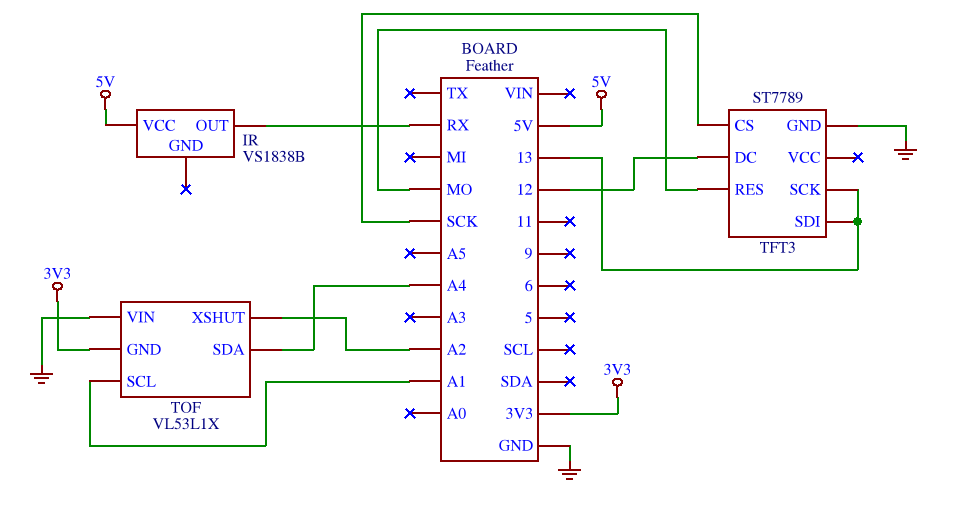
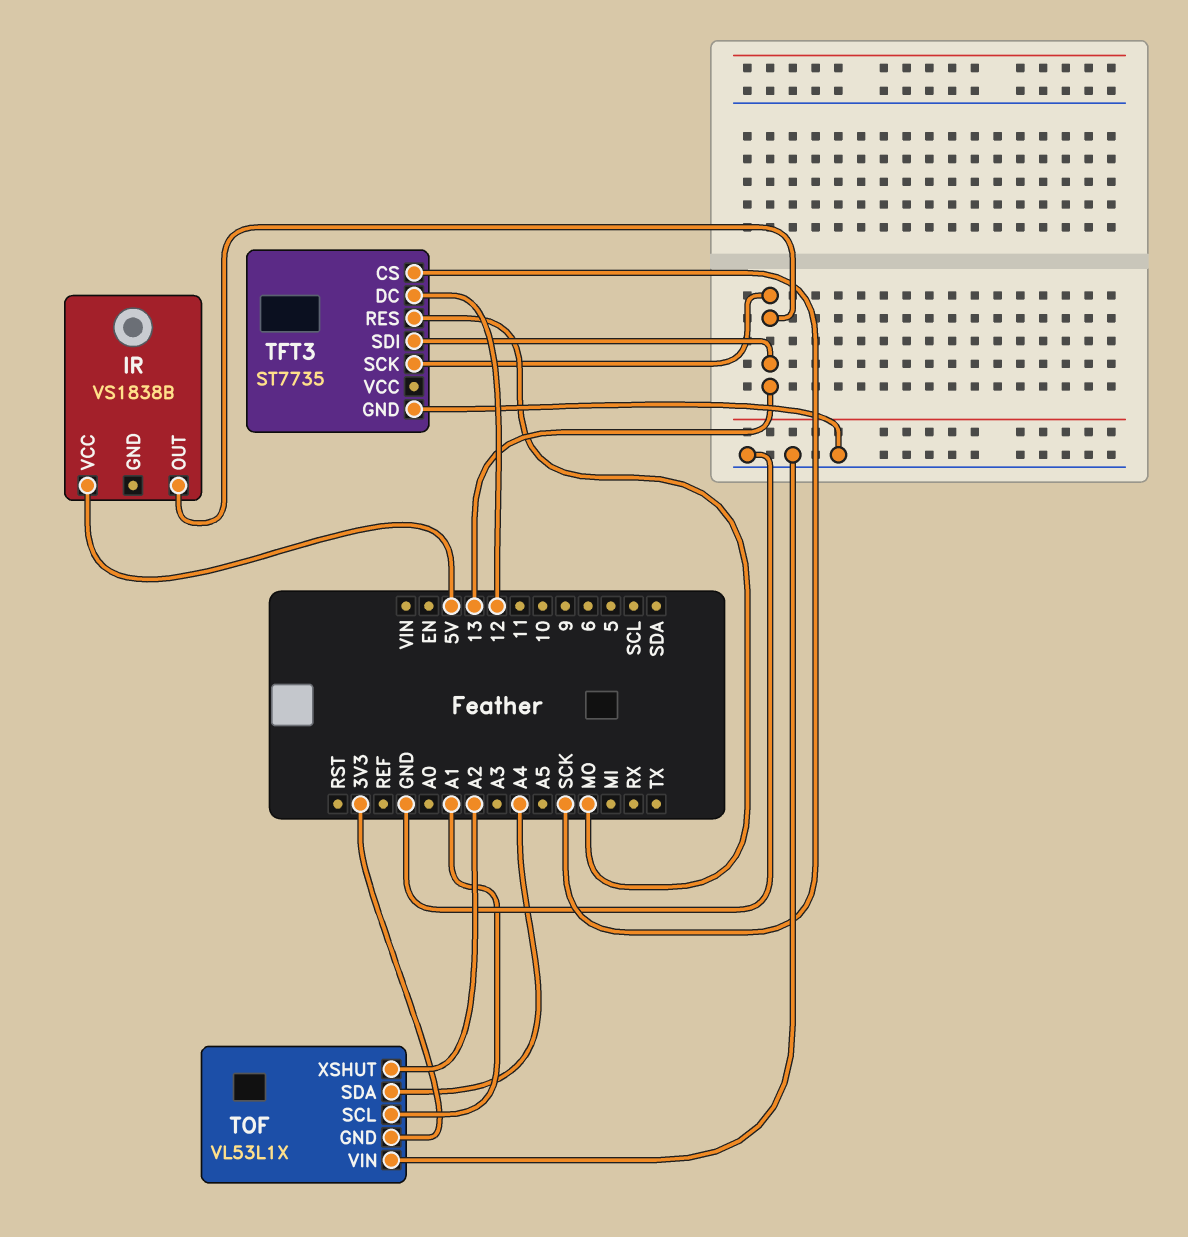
IR pin OUT: RX -> 13
TFT3: ST7789 -> ST7735

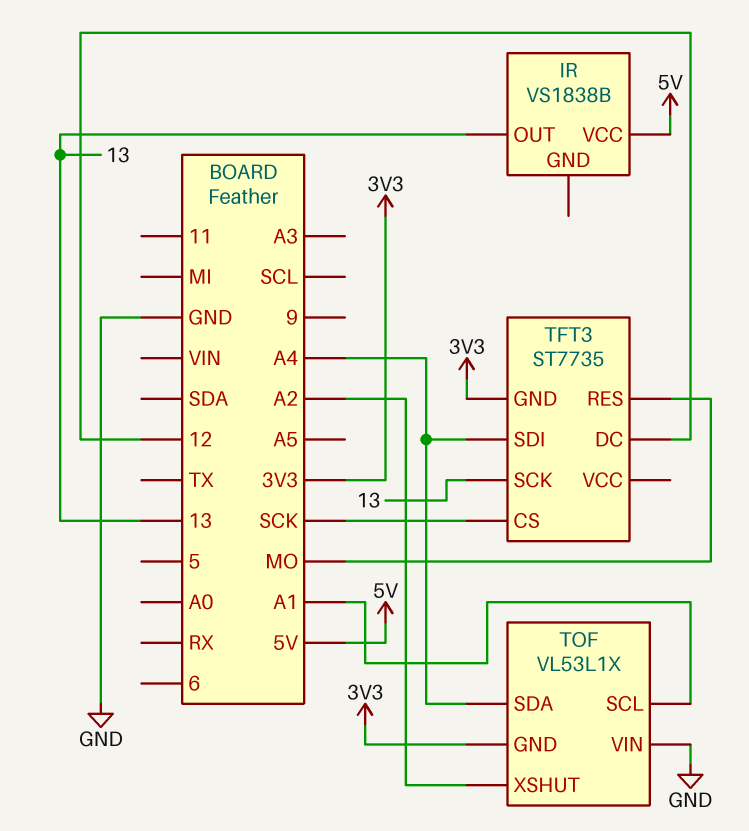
TFT3 pin GND: GND -> 3V3
TFT3 pin SDI: 13 -> A4

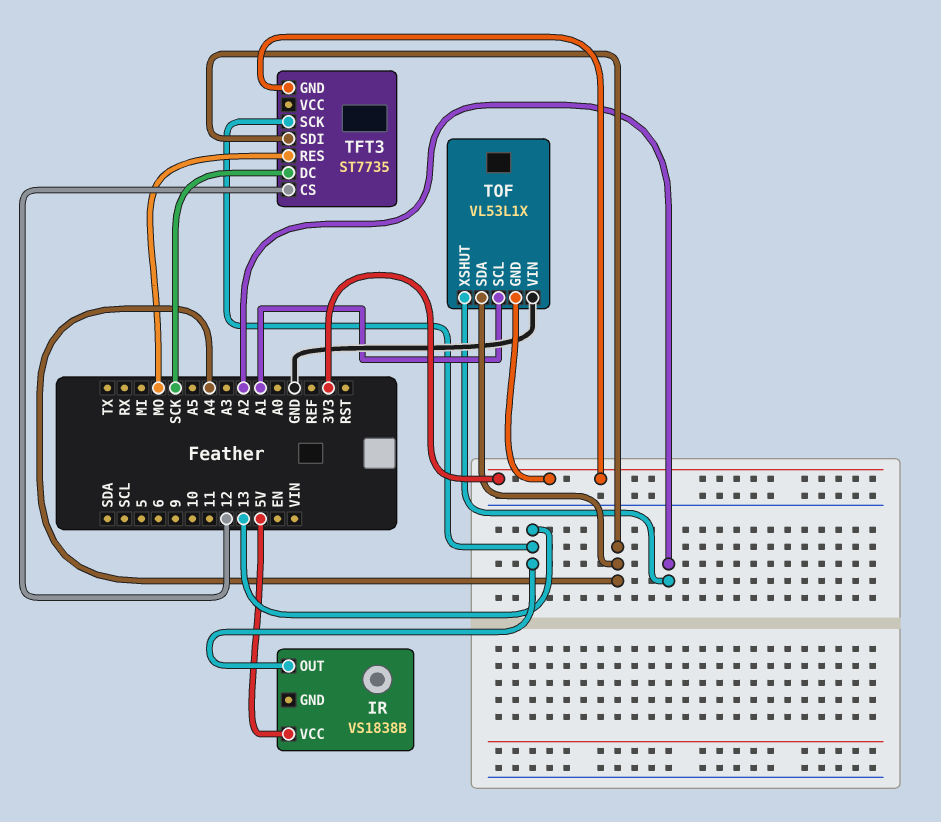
TFT3 pin CS: SCK -> 12
TFT3 pin DC: 12 -> SCK

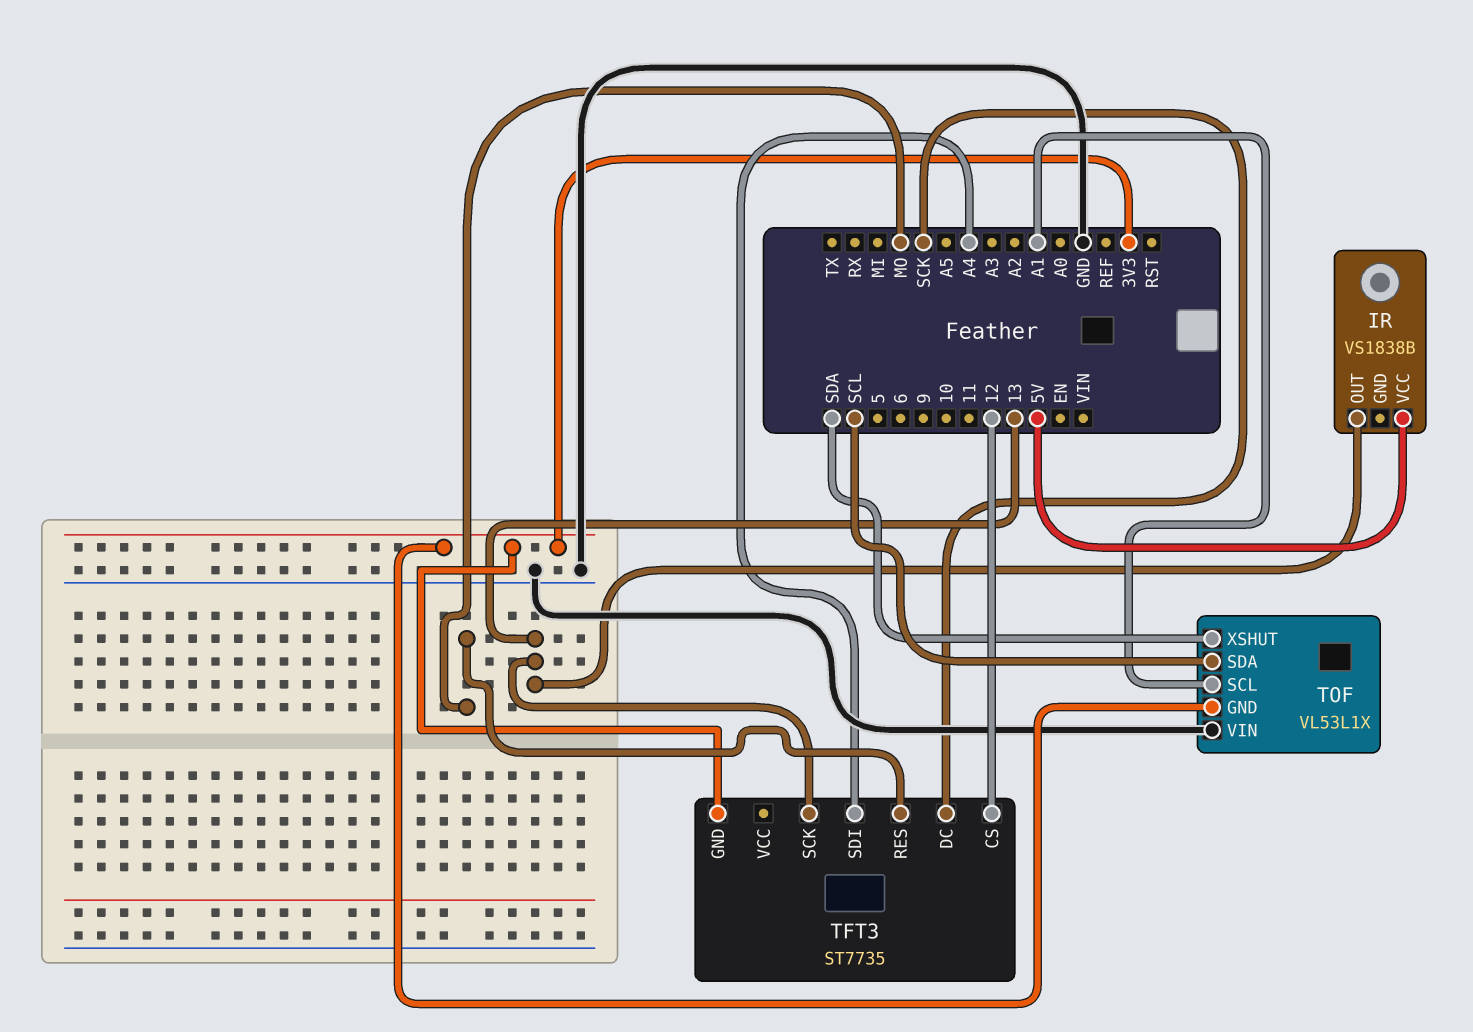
TOF pin SDA: A4 -> SCL
TOF pin XSHUT: A2 -> SDA

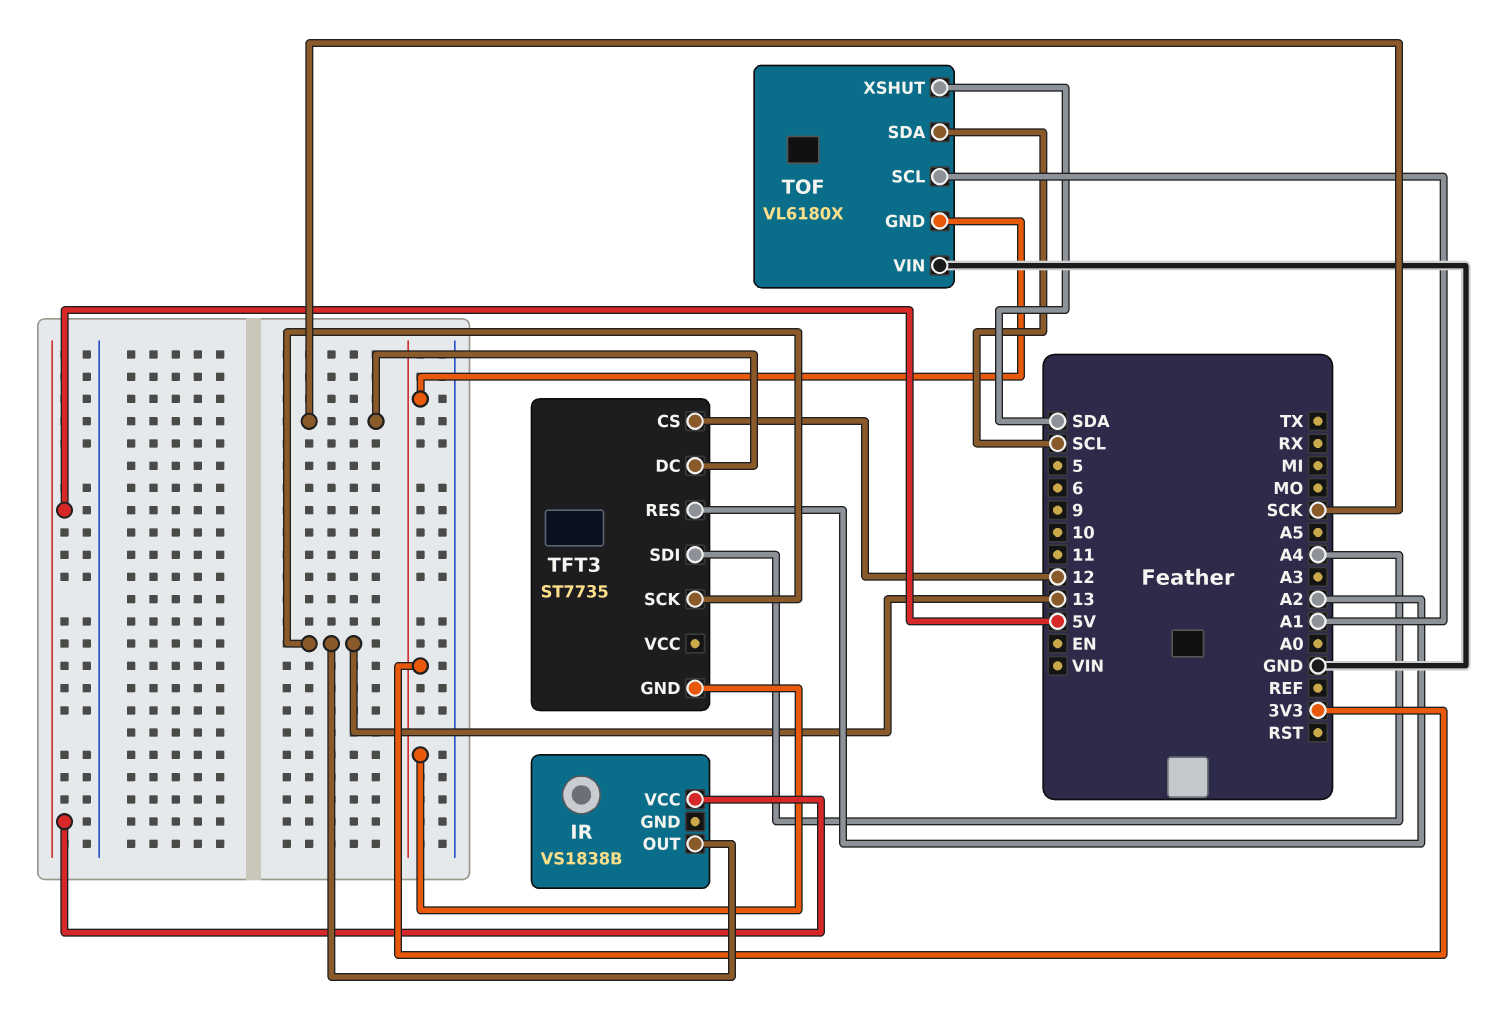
TFT3 pin RES: MO -> A2
TOF: VL53L1X -> VL6180X

